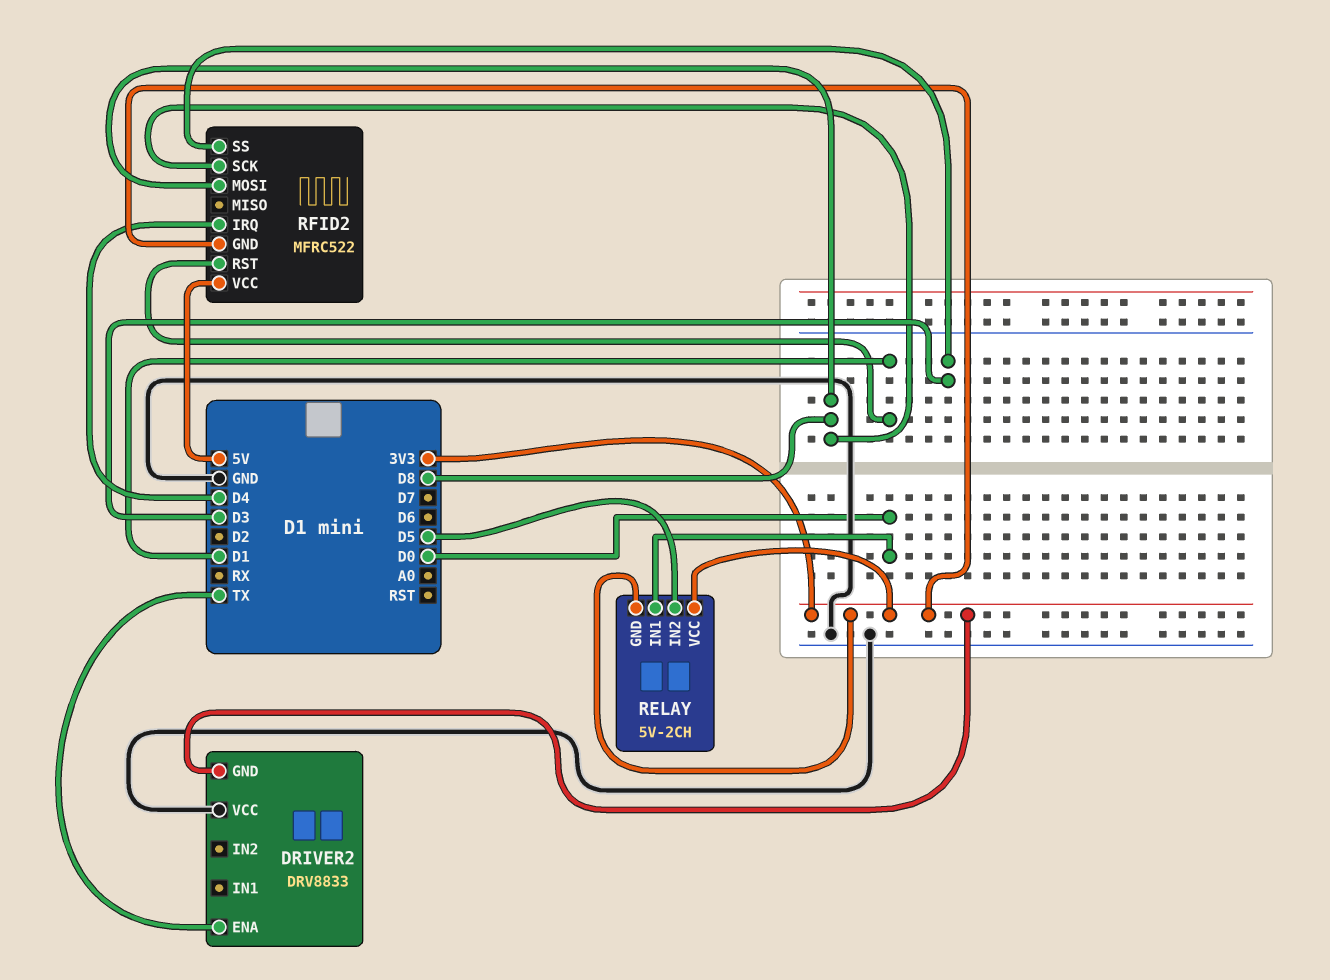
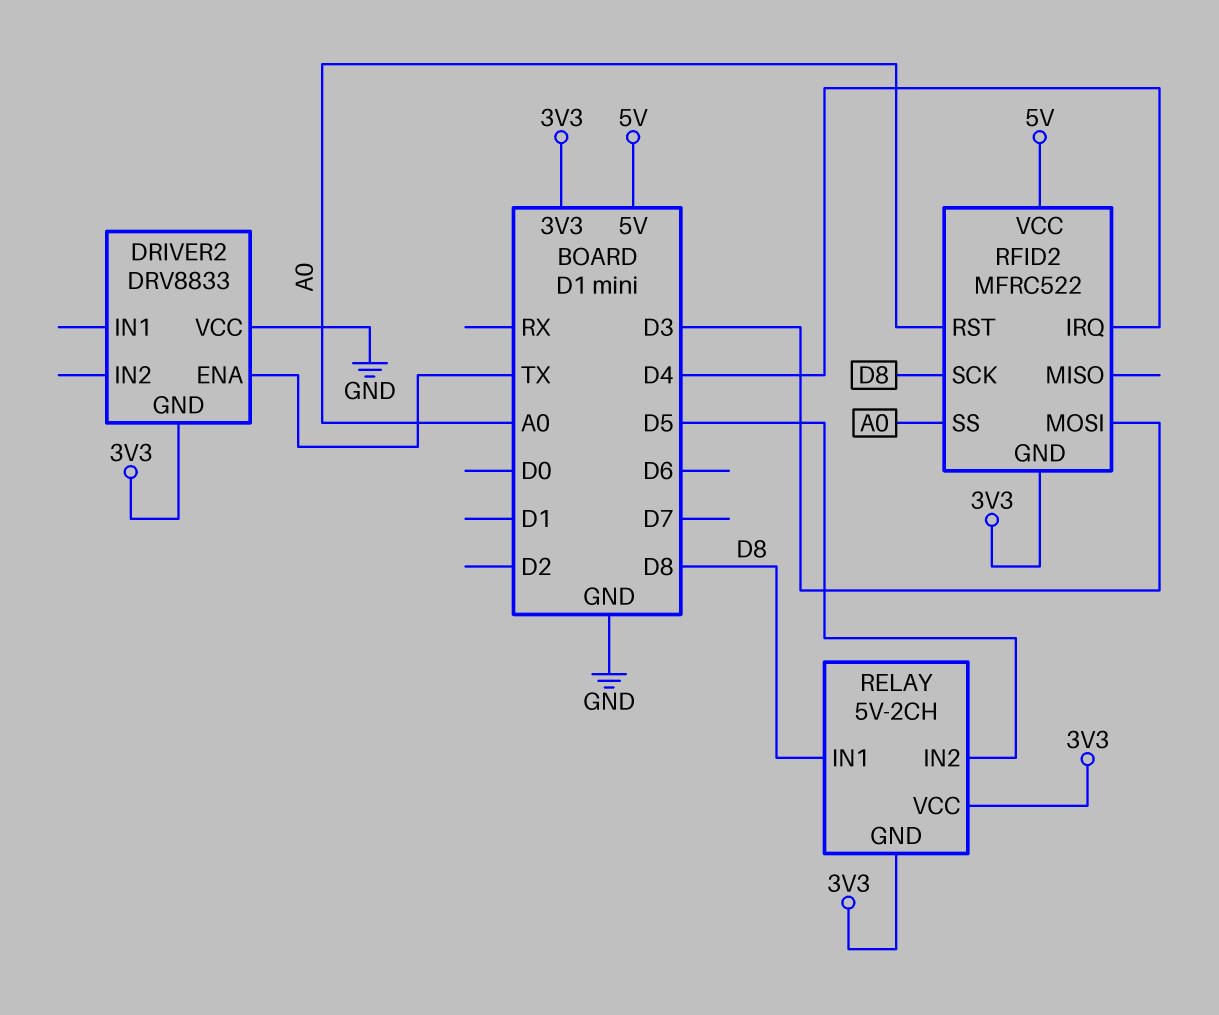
RELAY pin IN1: D0 -> D8
RFID2 pin MOSI: D8 -> D3
RFID2 pin RST: D1 -> A0
RFID2 pin SS: D3 -> A0

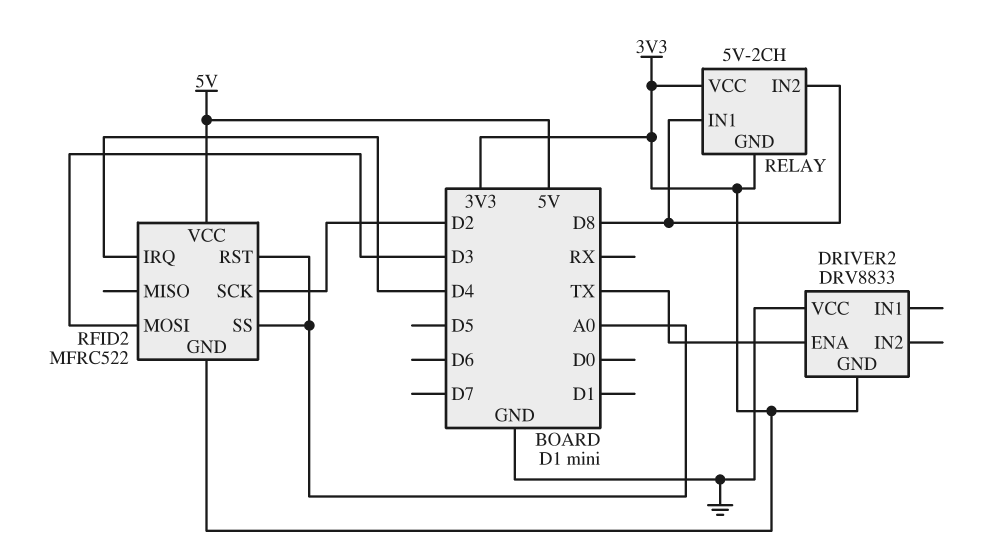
RELAY pin IN2: D5 -> D8
RFID2 pin SCK: D8 -> D2

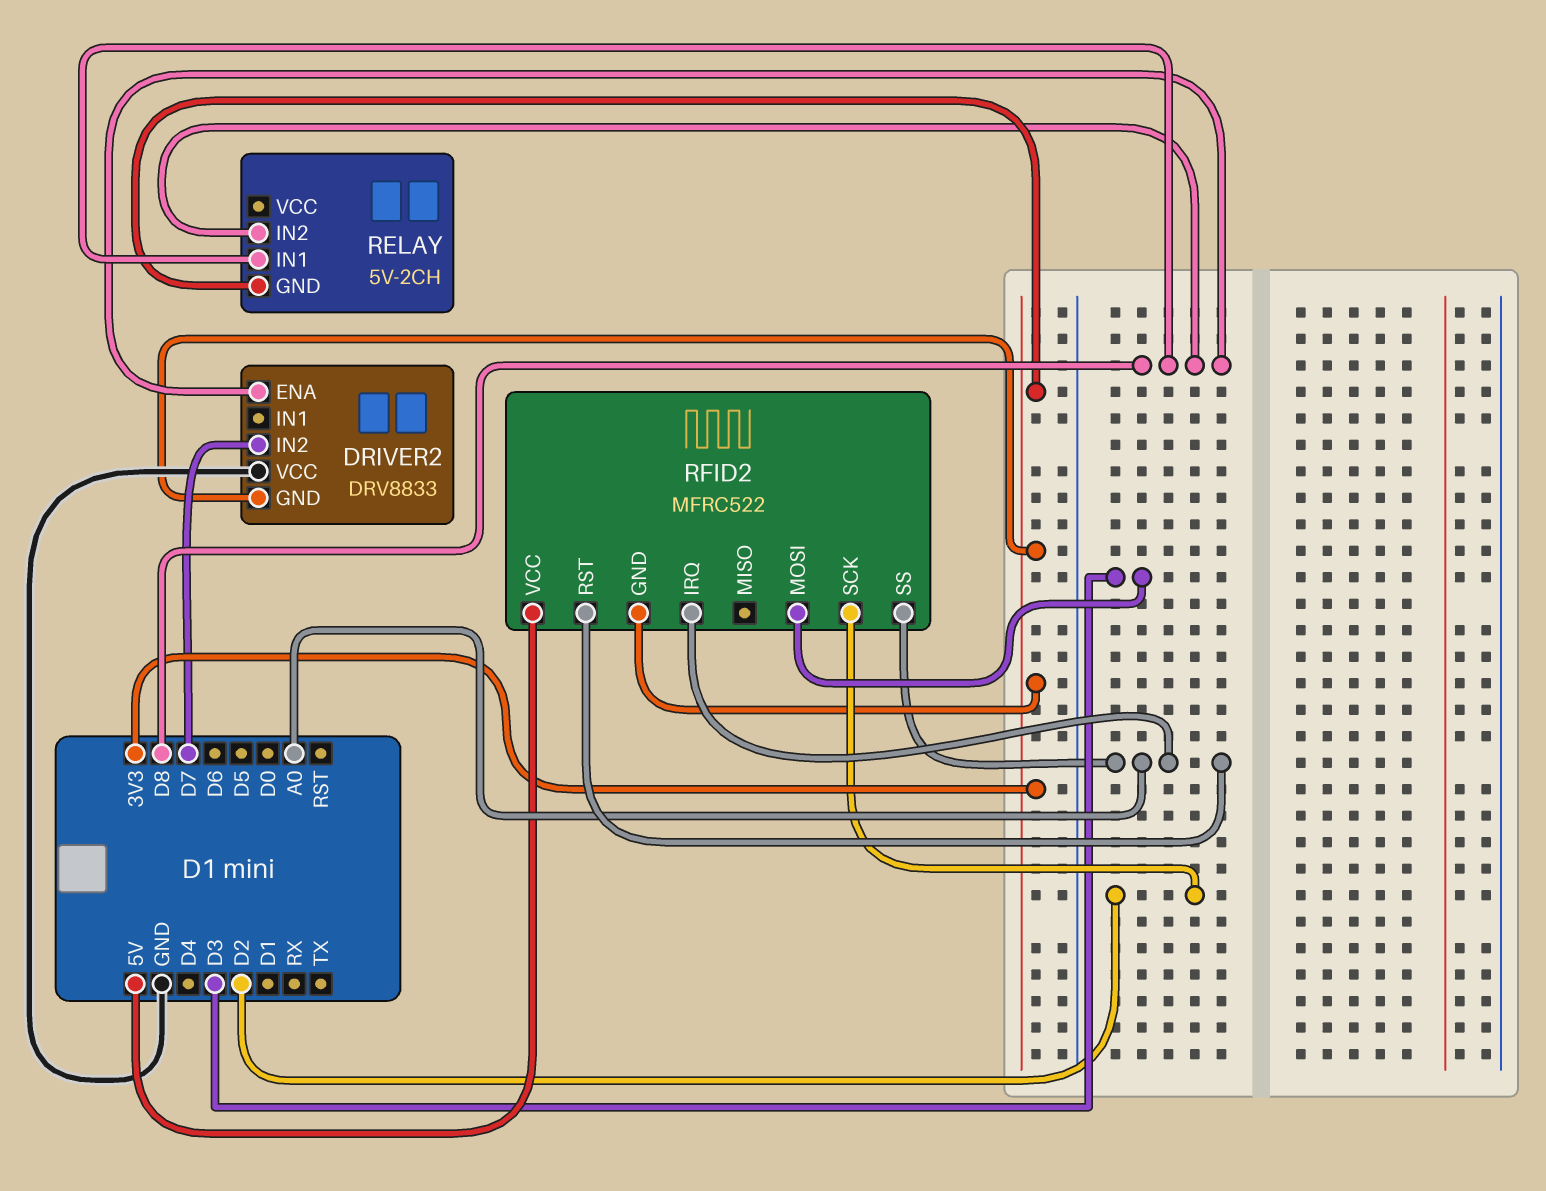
DRIVER2 pin ENA: TX -> D8
DRIVER2 pin IN2: none -> D7
RELAY pin VCC: 3V3 -> none
RFID2 pin IRQ: D4 -> A0

